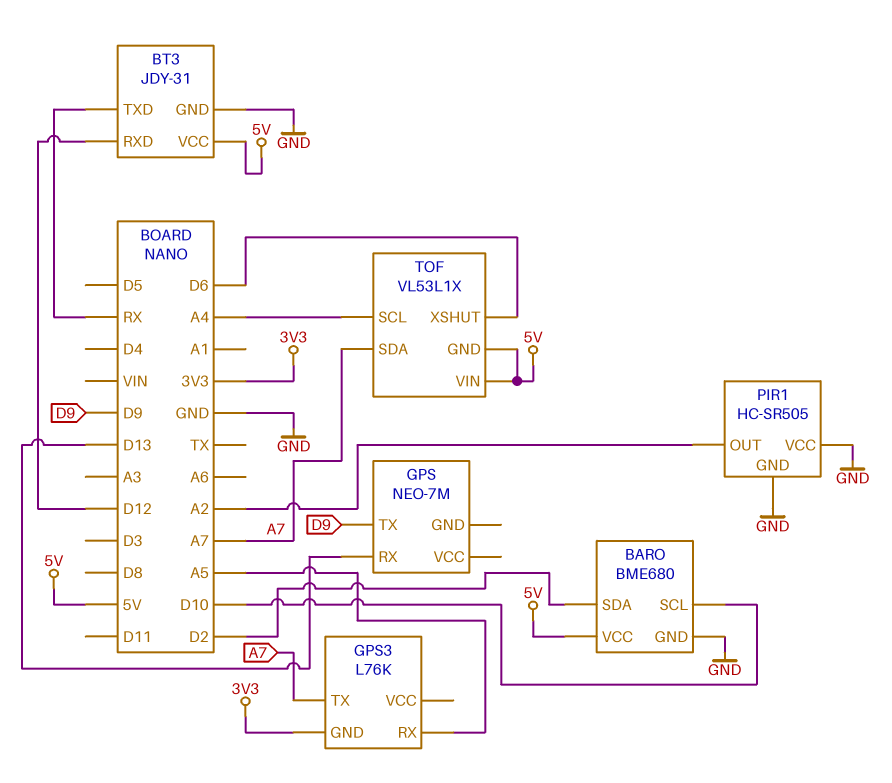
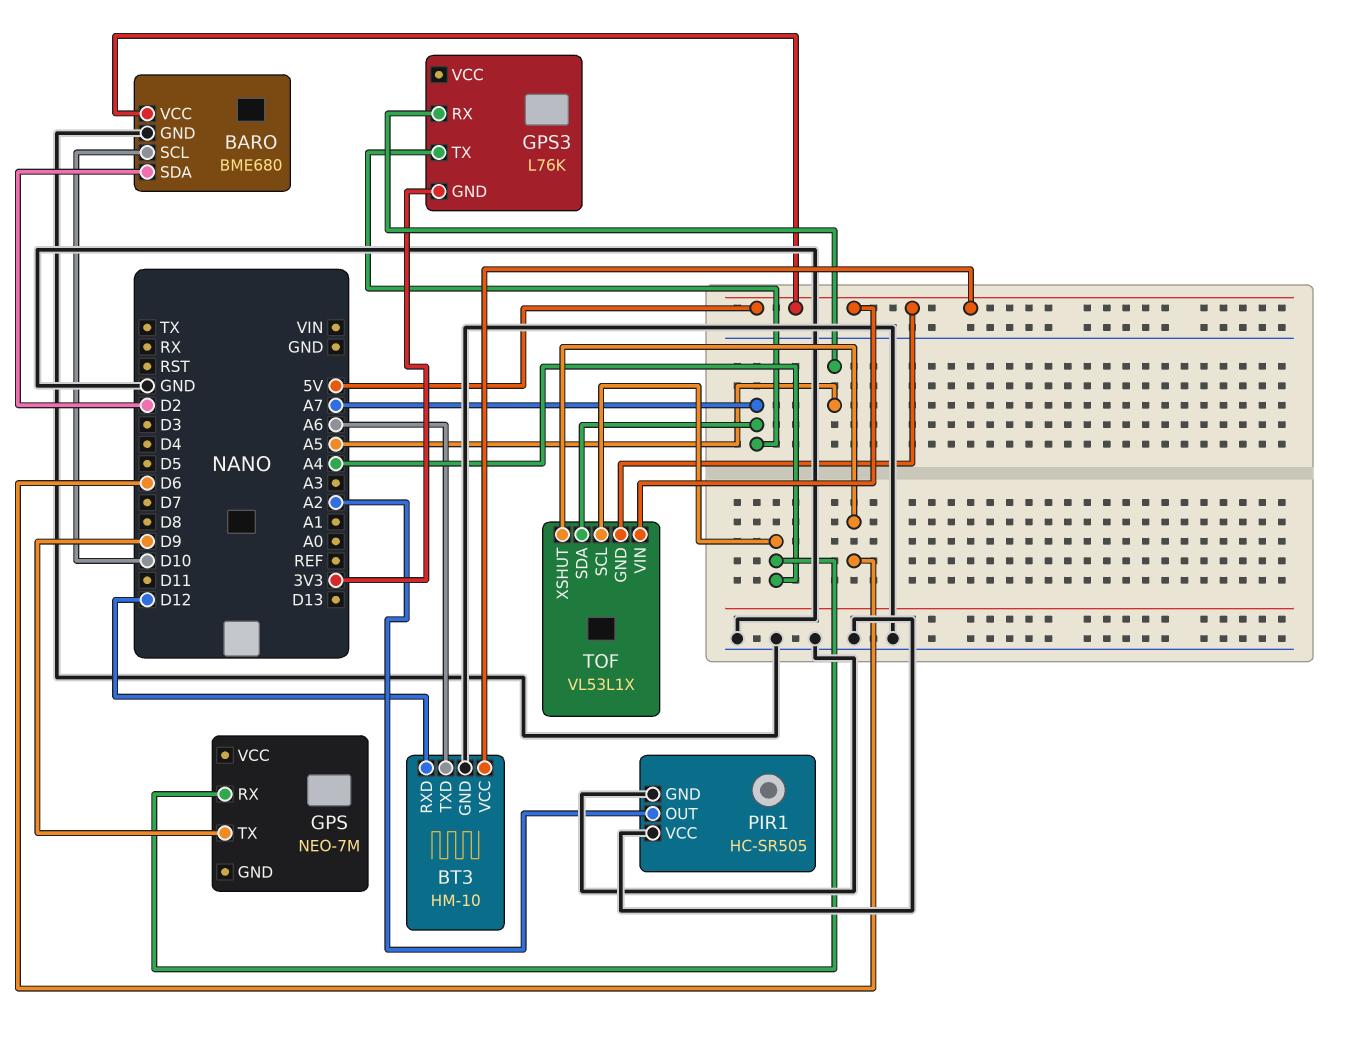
BT3: JDY-31 -> HM-10
BT3 pin TXD: RX -> A6
GPS pin RX: D13 -> A4

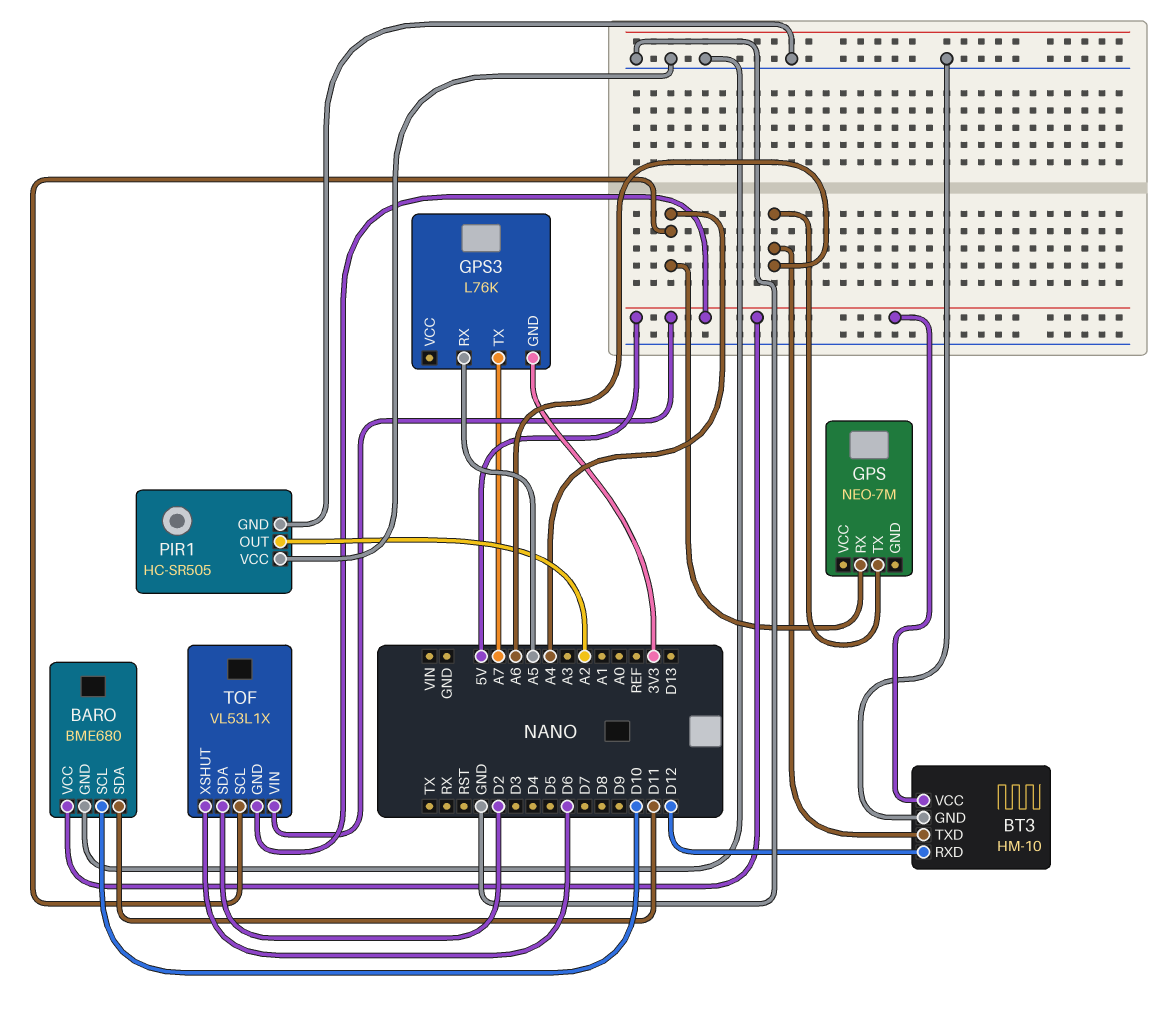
BARO pin SDA: D2 -> D11
GPS pin TX: D9 -> A6
TOF pin SDA: A7 -> D2

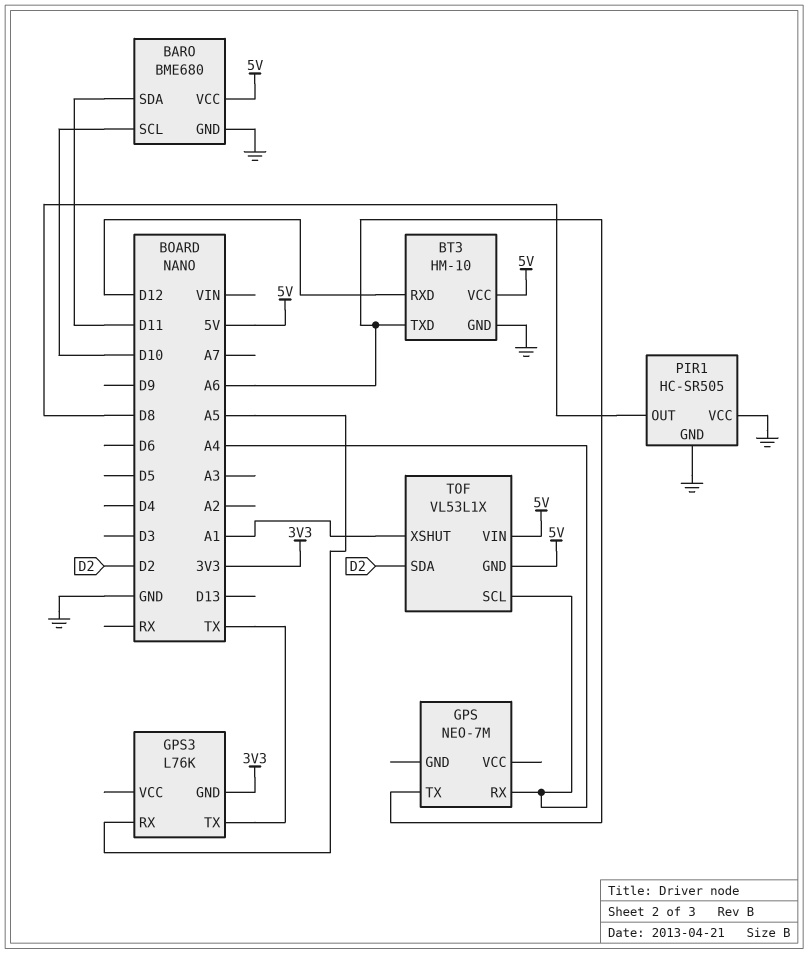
GPS3 pin TX: A7 -> TX
PIR1 pin OUT: A2 -> D8
TOF pin XSHUT: D6 -> A1

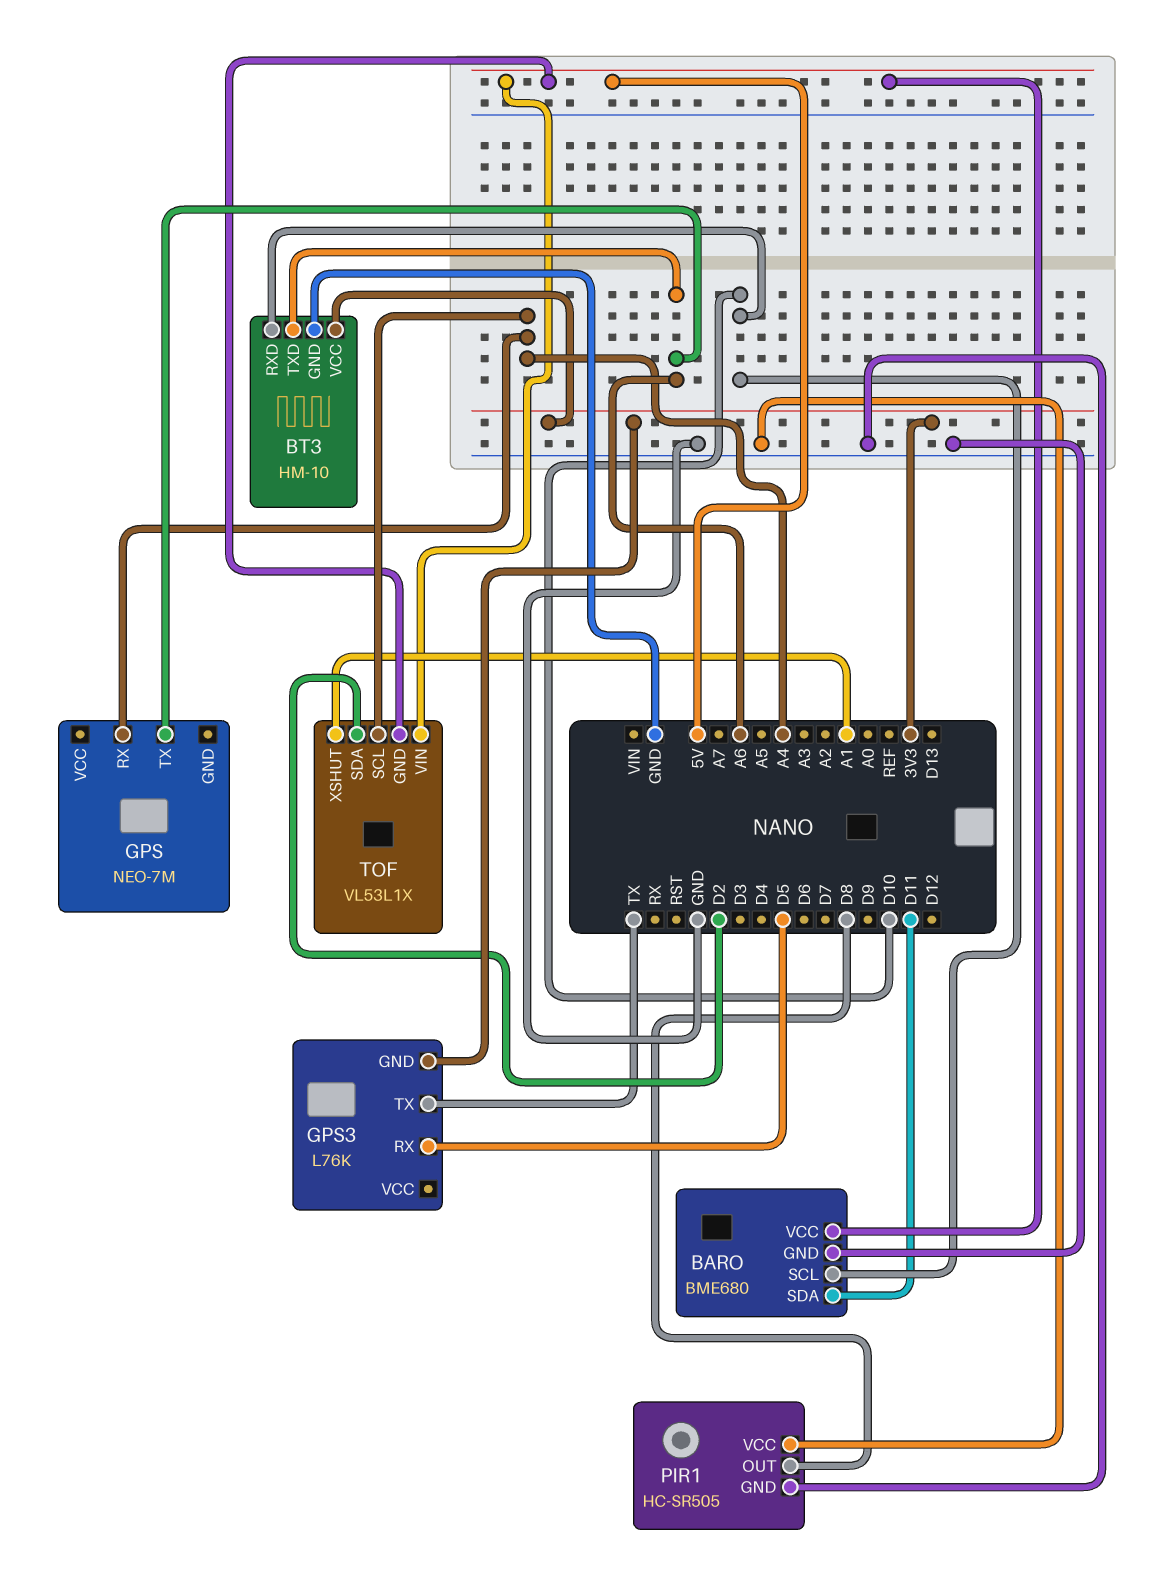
BT3 pin RXD: D12 -> D10
BT3 pin VCC: 5V -> 3V3
GPS3 pin RX: A5 -> D5

